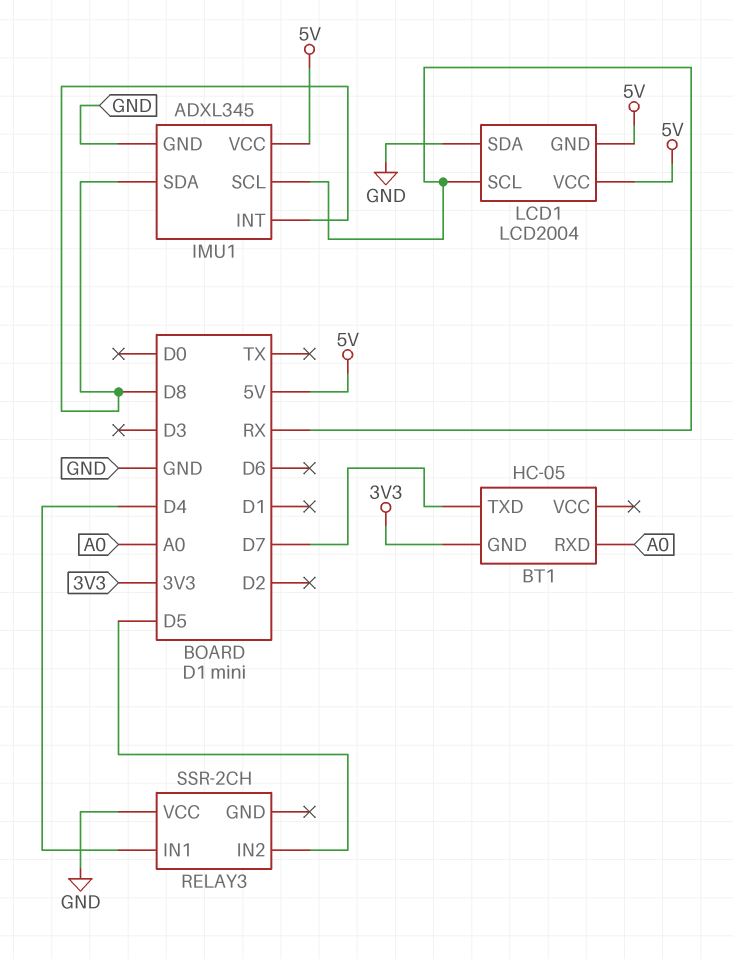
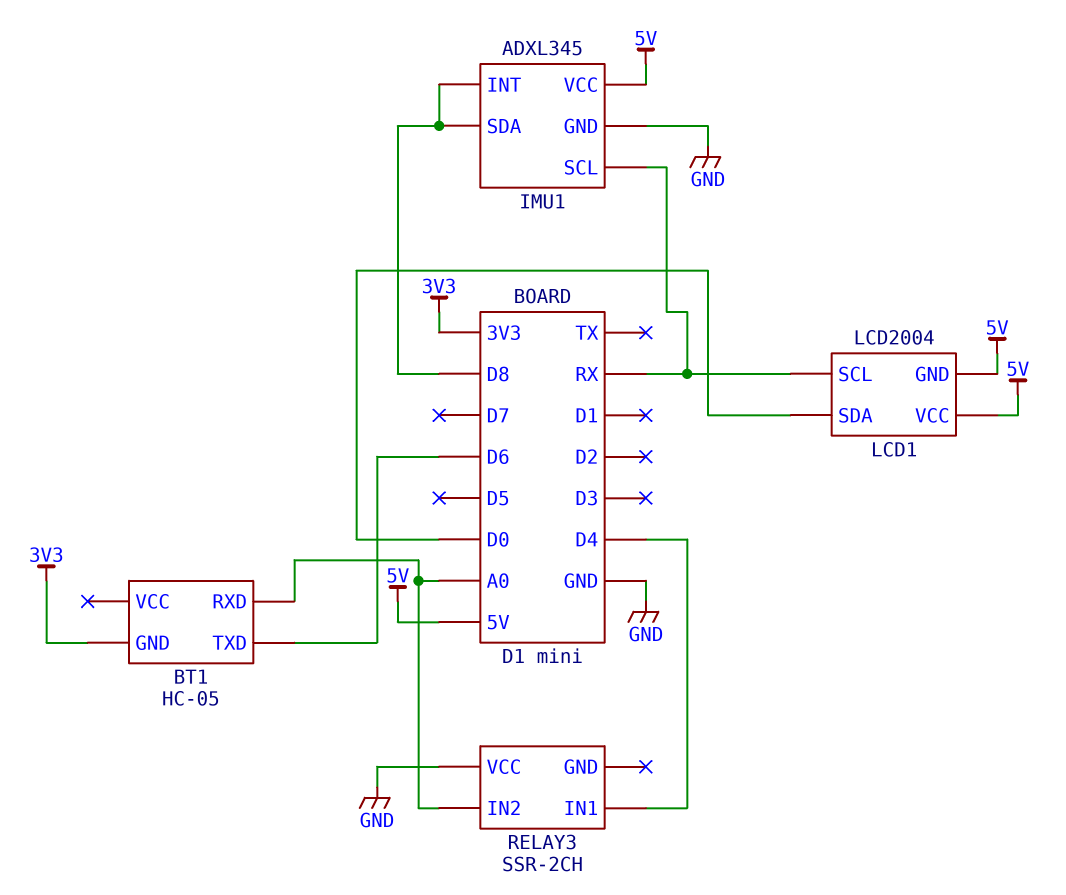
BT1 pin TXD: D7 -> D6
LCD1 pin SDA: GND -> D0
RELAY3 pin IN2: D5 -> A0

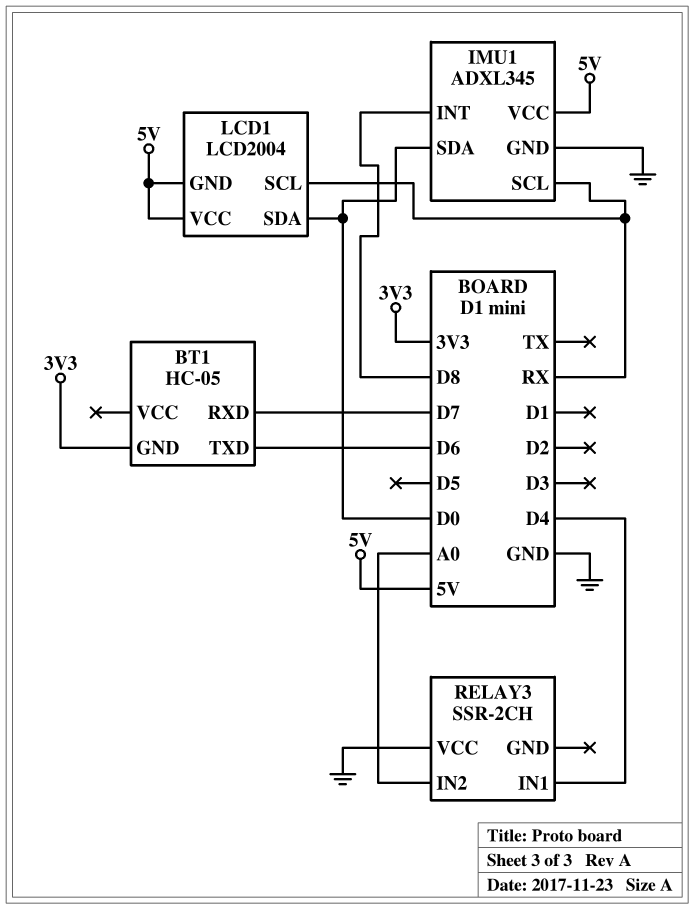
BT1 pin RXD: A0 -> D7
IMU1 pin SDA: D8 -> D0

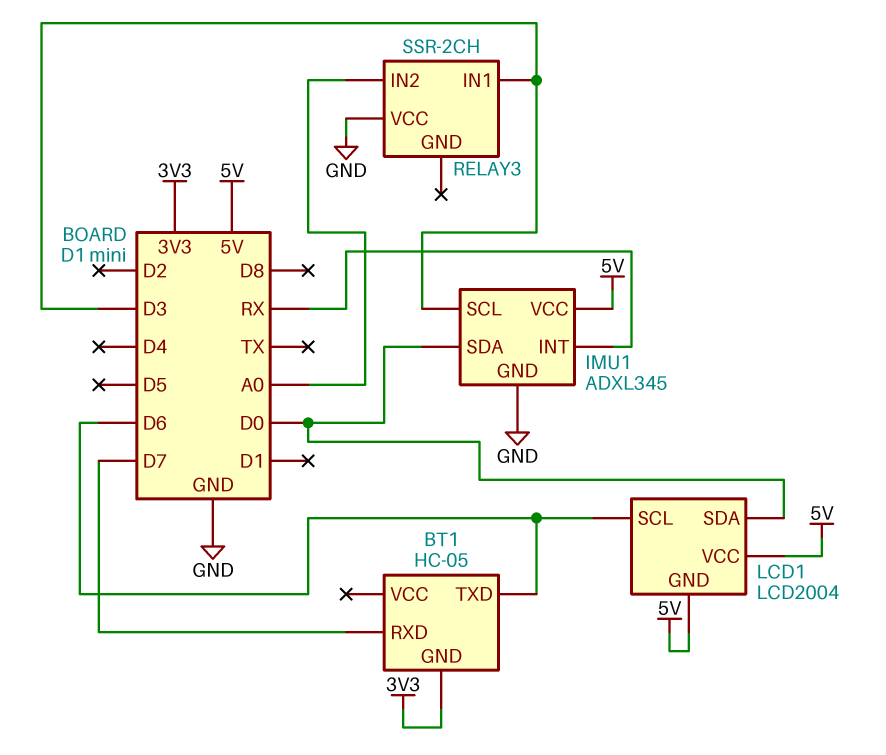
IMU1 pin INT: D8 -> RX
IMU1 pin SCL: RX -> D3
LCD1 pin SCL: RX -> D6
RELAY3 pin IN1: D4 -> D3

